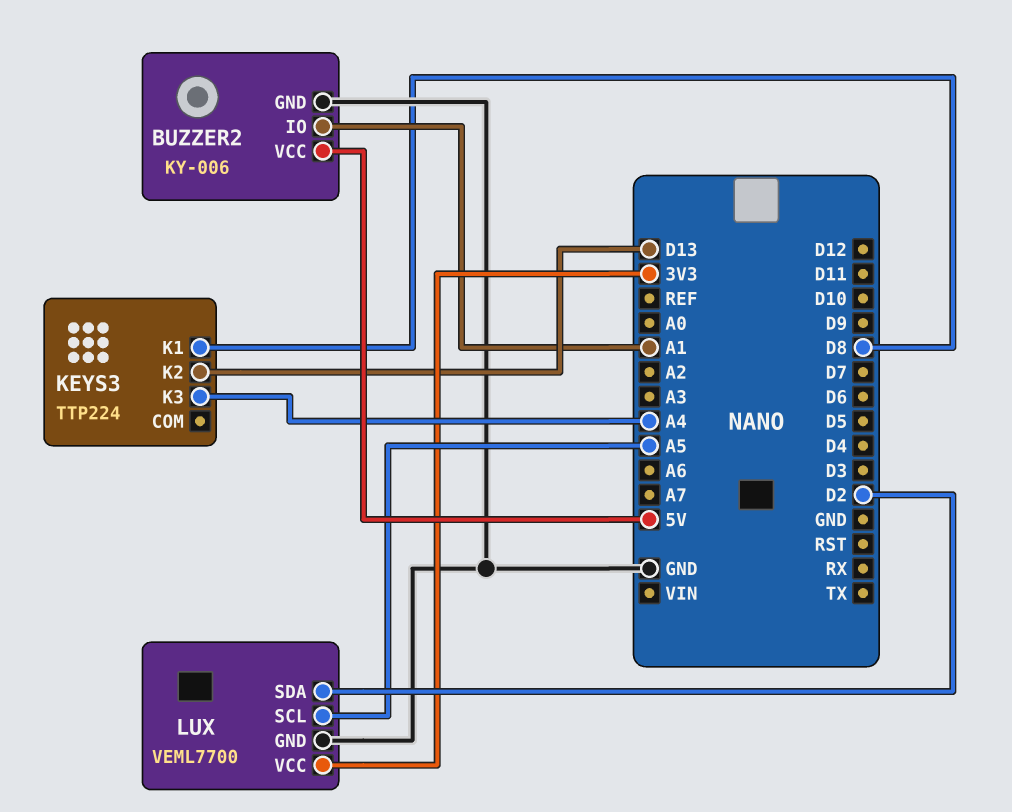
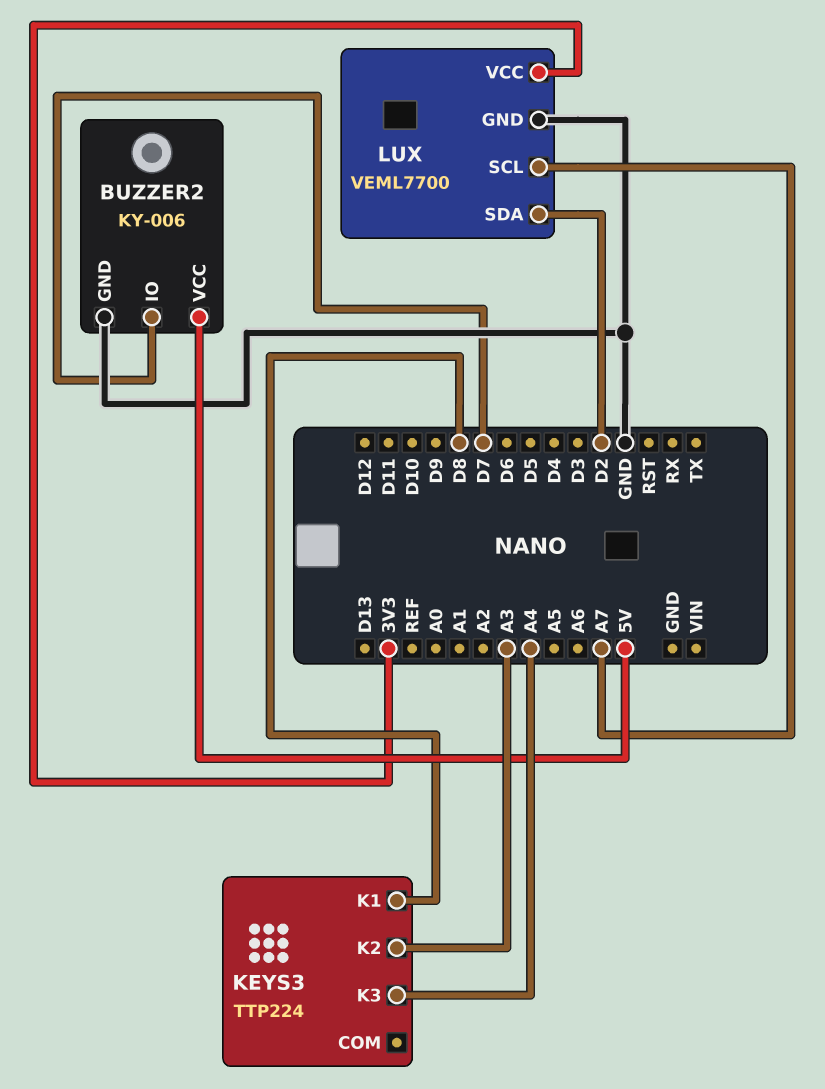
BUZZER2 pin IO: A1 -> D7
KEYS3 pin K2: D13 -> A3
LUX pin SCL: A5 -> A7

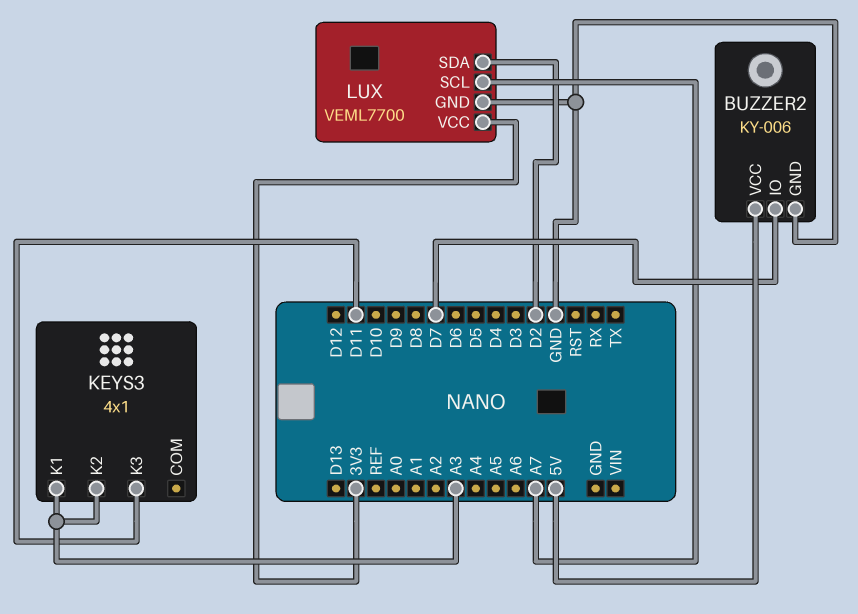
KEYS3: TTP224 -> 4x1
KEYS3 pin K1: D8 -> A3
KEYS3 pin K3: A4 -> D11

